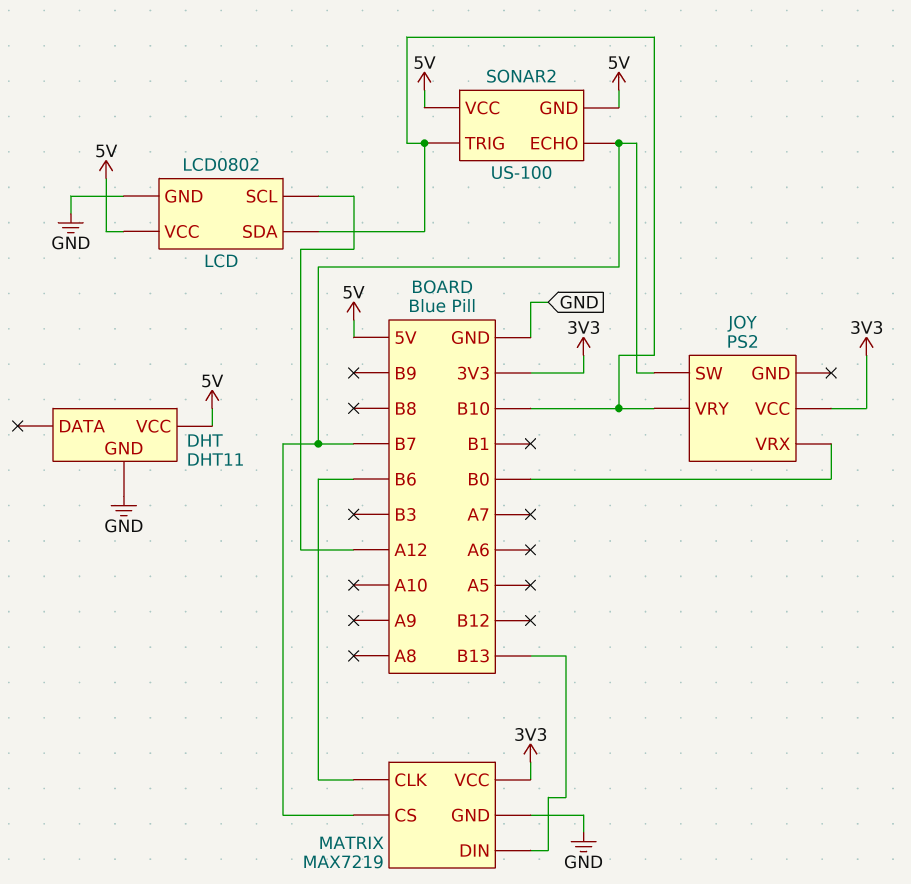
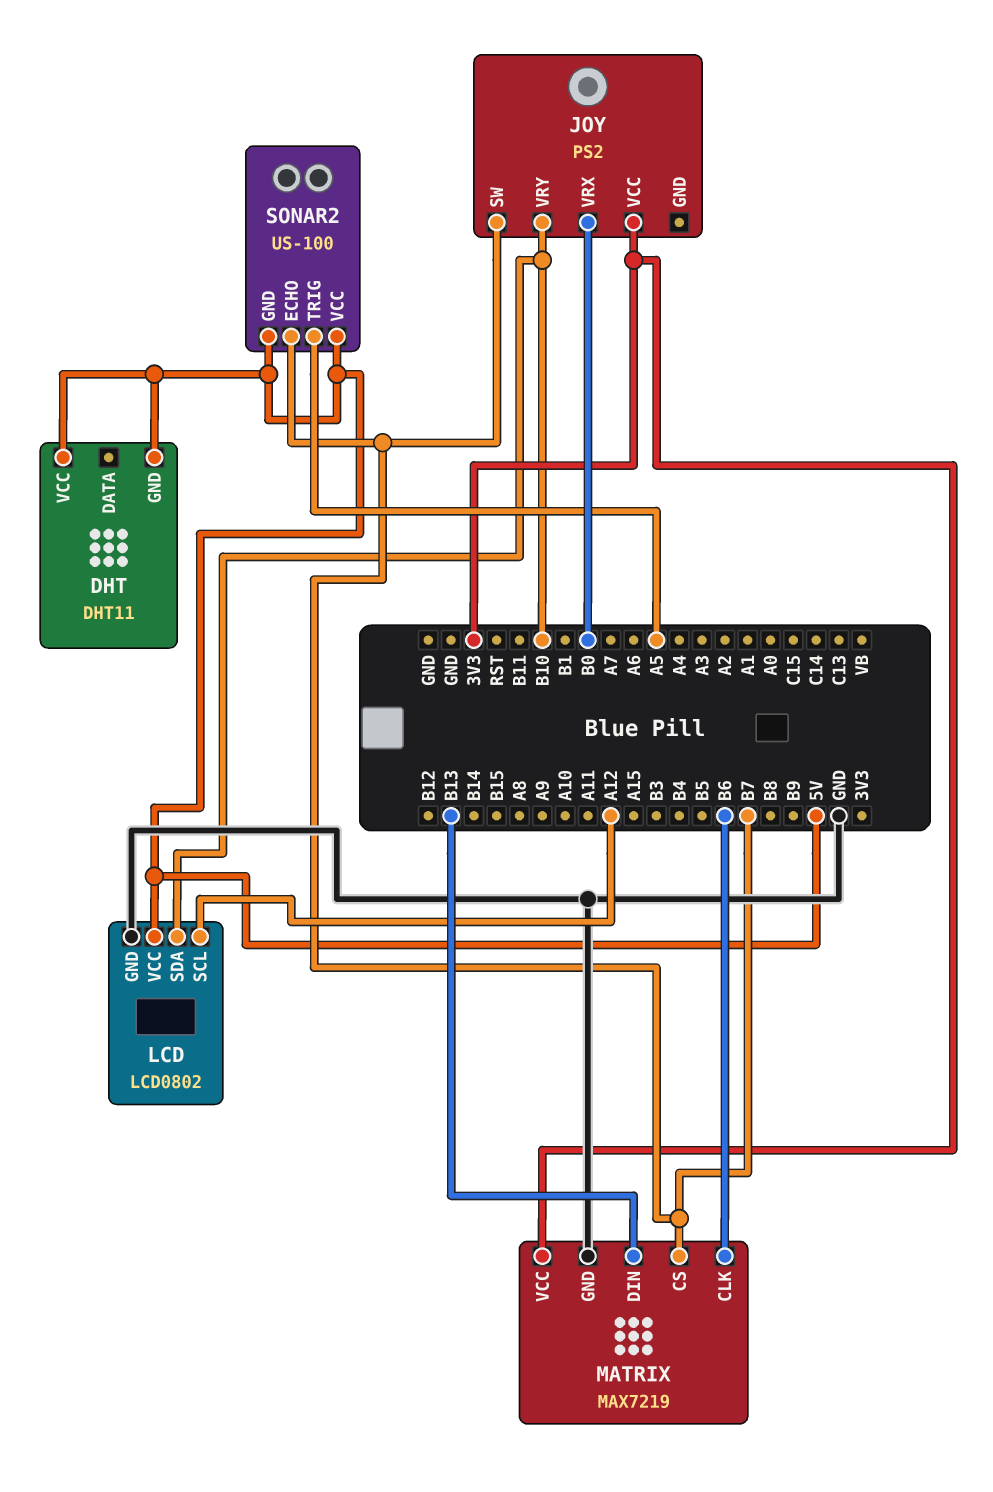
DHT pin GND: GND -> 5V
SONAR2 pin TRIG: B10 -> A5

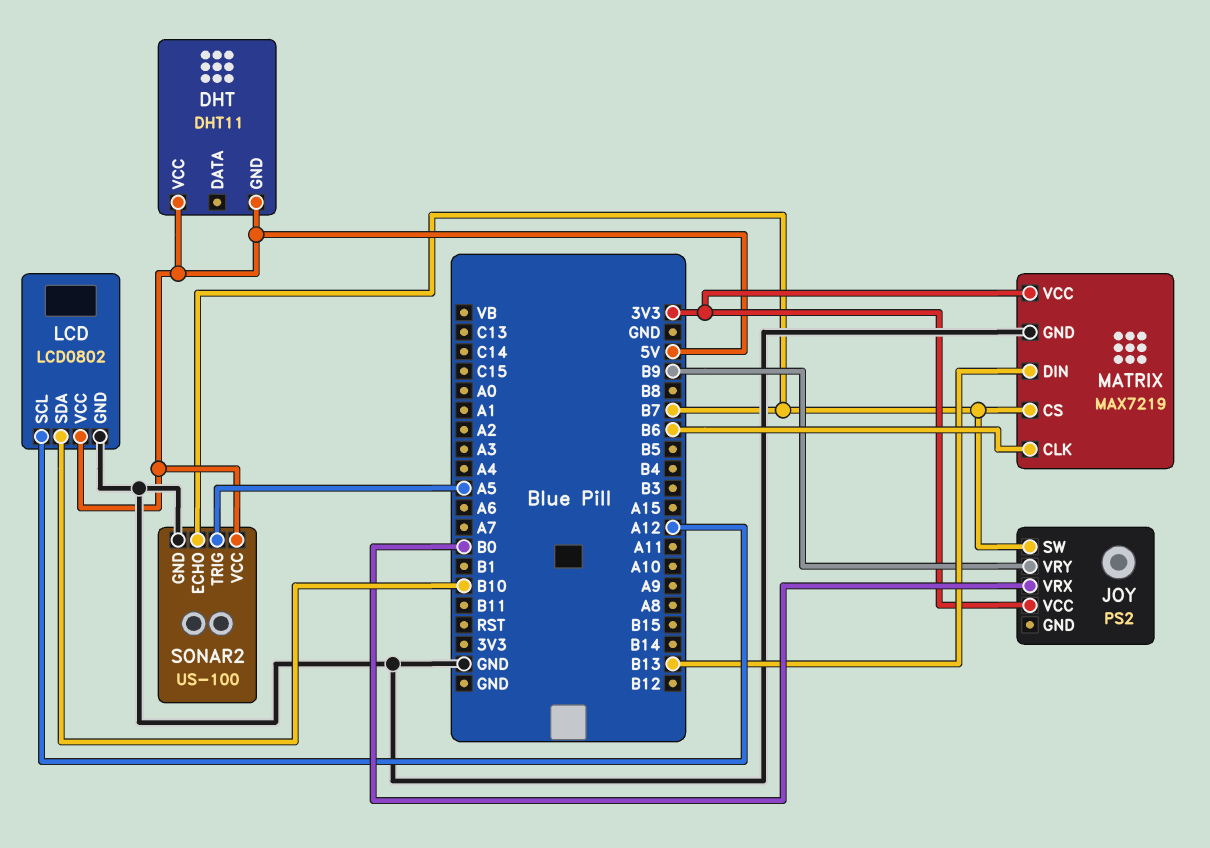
JOY pin VRY: B10 -> B9
SONAR2 pin GND: 5V -> GND

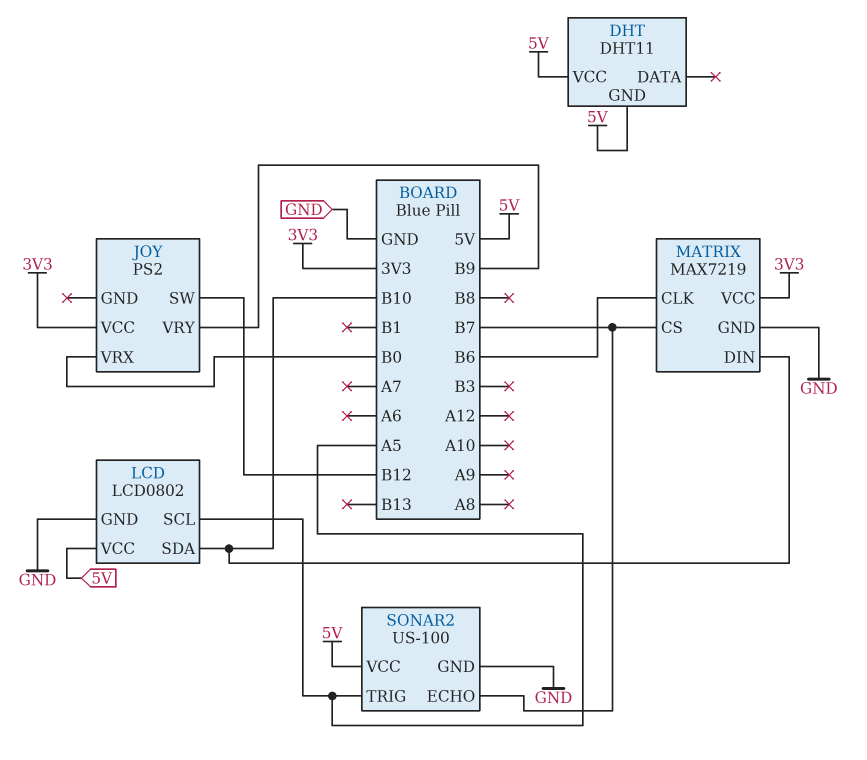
JOY pin SW: B7 -> B12
LCD pin SCL: A12 -> A5
MATRIX pin DIN: B13 -> B10

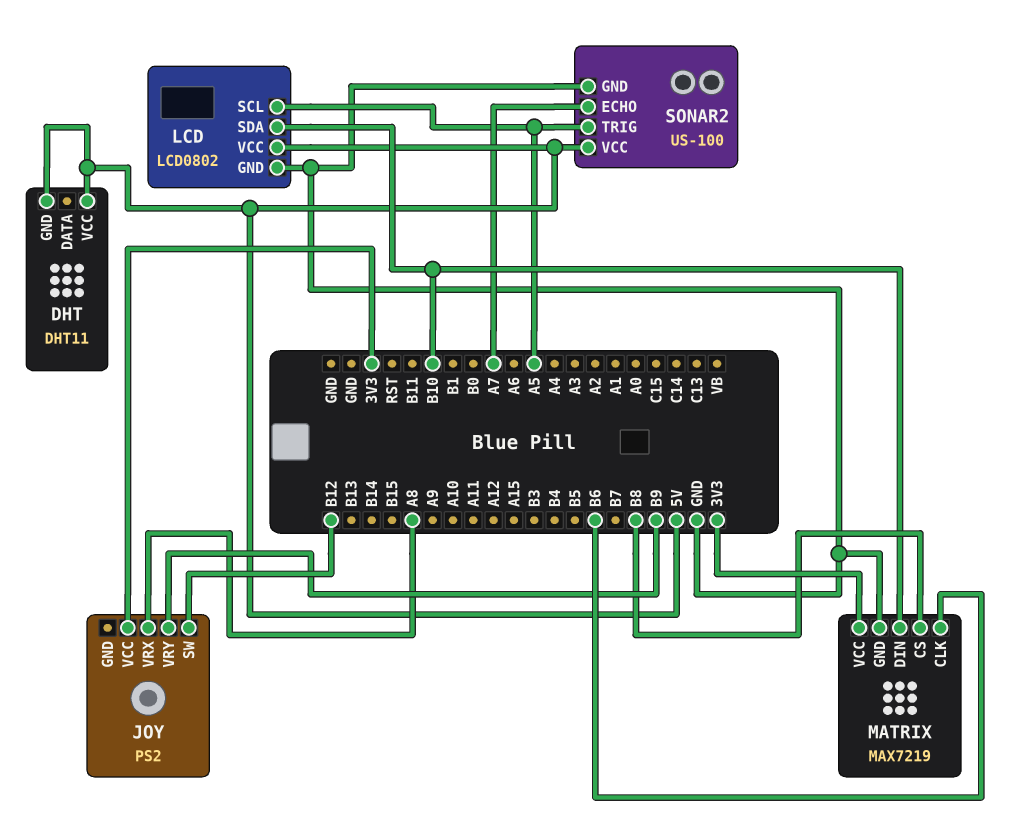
JOY pin VRX: B0 -> A8
MATRIX pin CS: B7 -> B8
SONAR2 pin ECHO: B7 -> A7

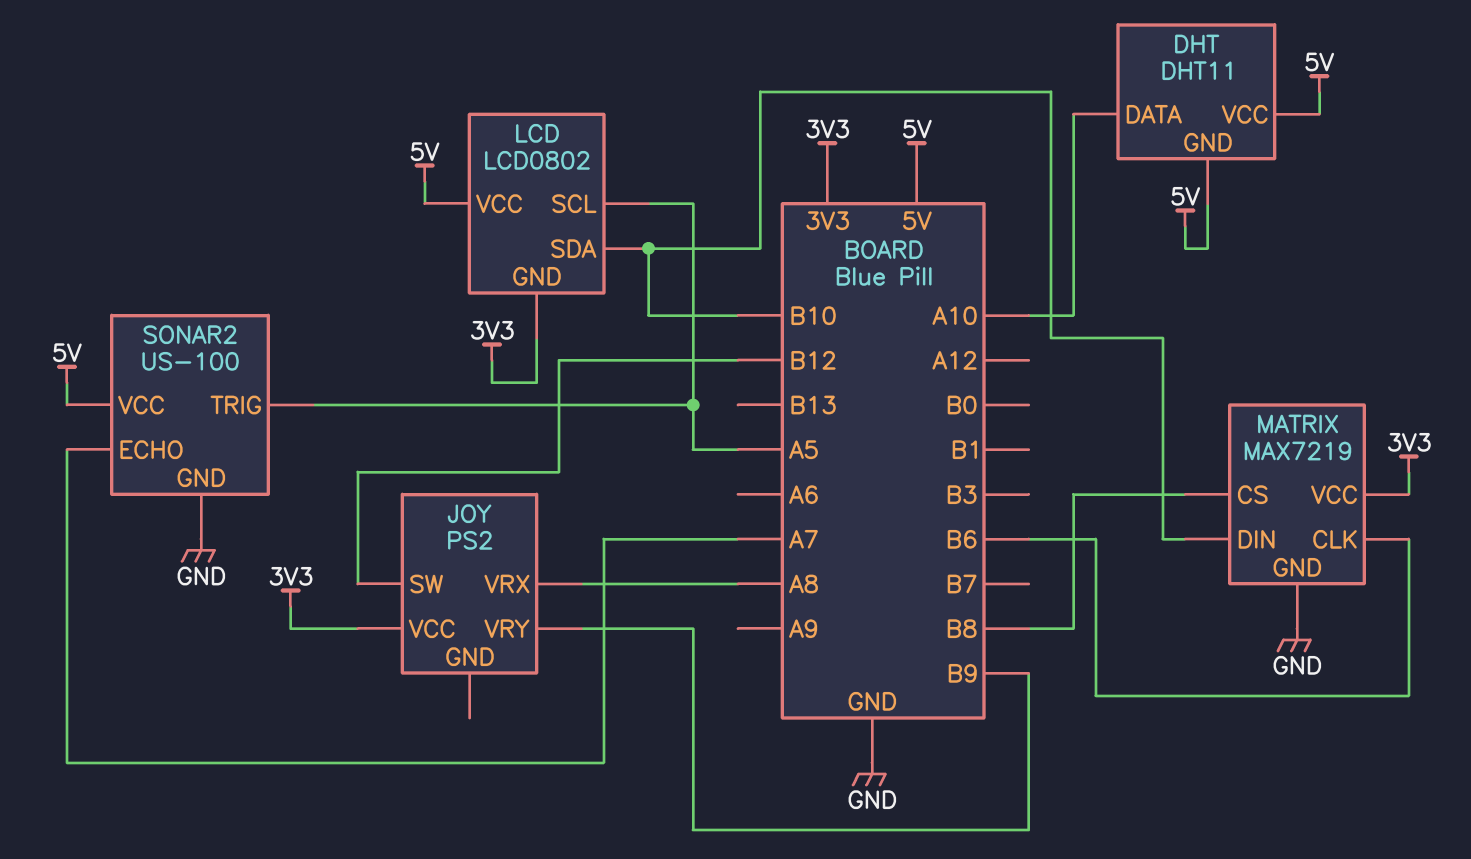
DHT pin DATA: none -> A10
LCD pin GND: GND -> 3V3

